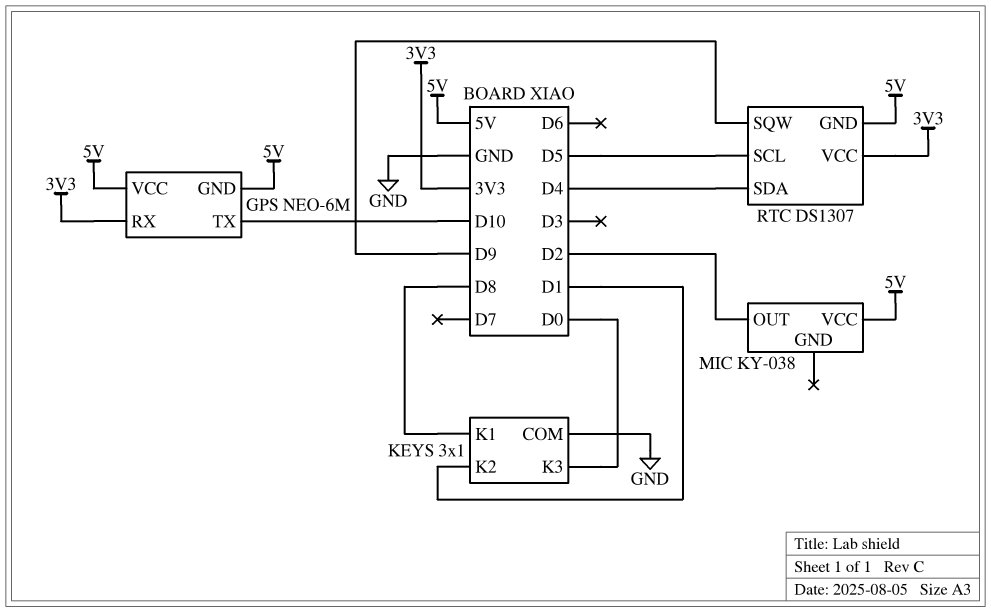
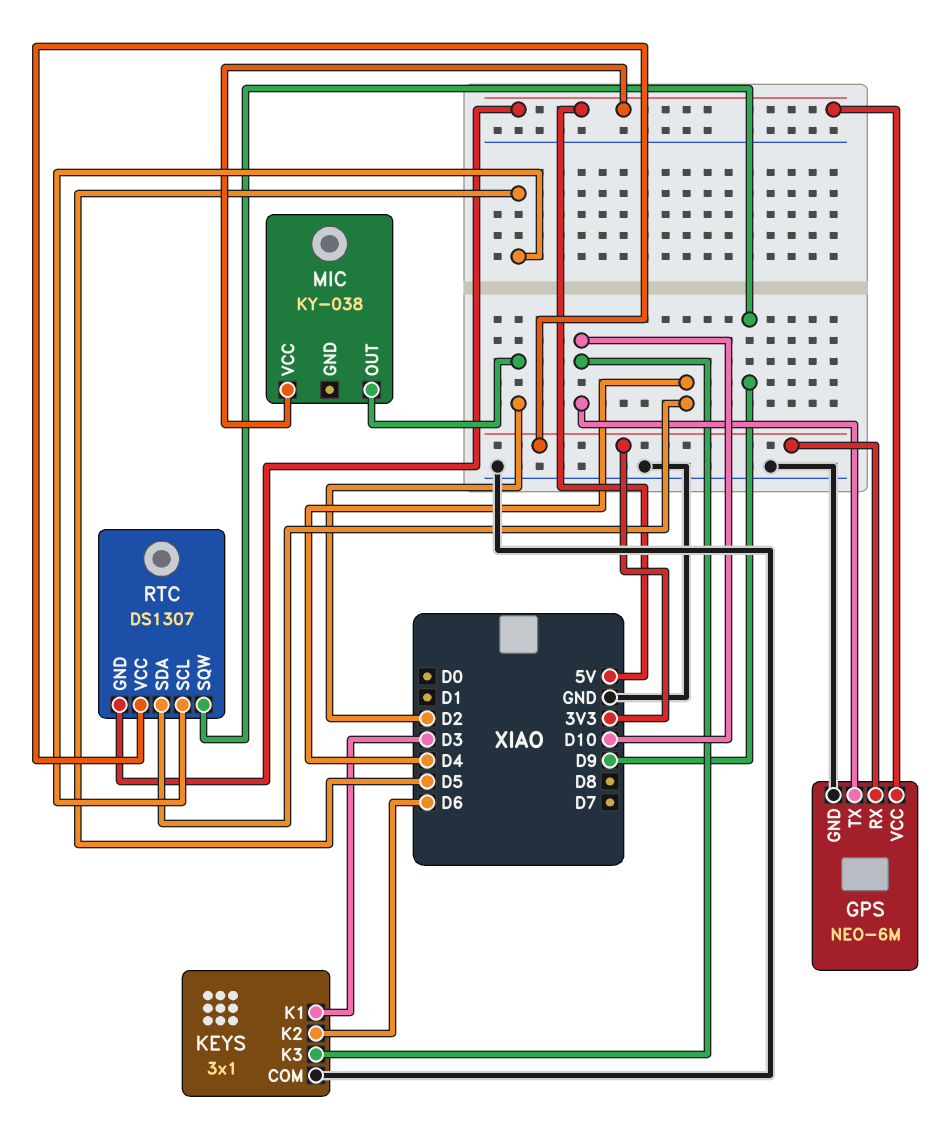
GPS pin GND: 5V -> GND
KEYS pin K1: D8 -> D3
KEYS pin K2: D1 -> D6
KEYS pin K3: D0 -> D10

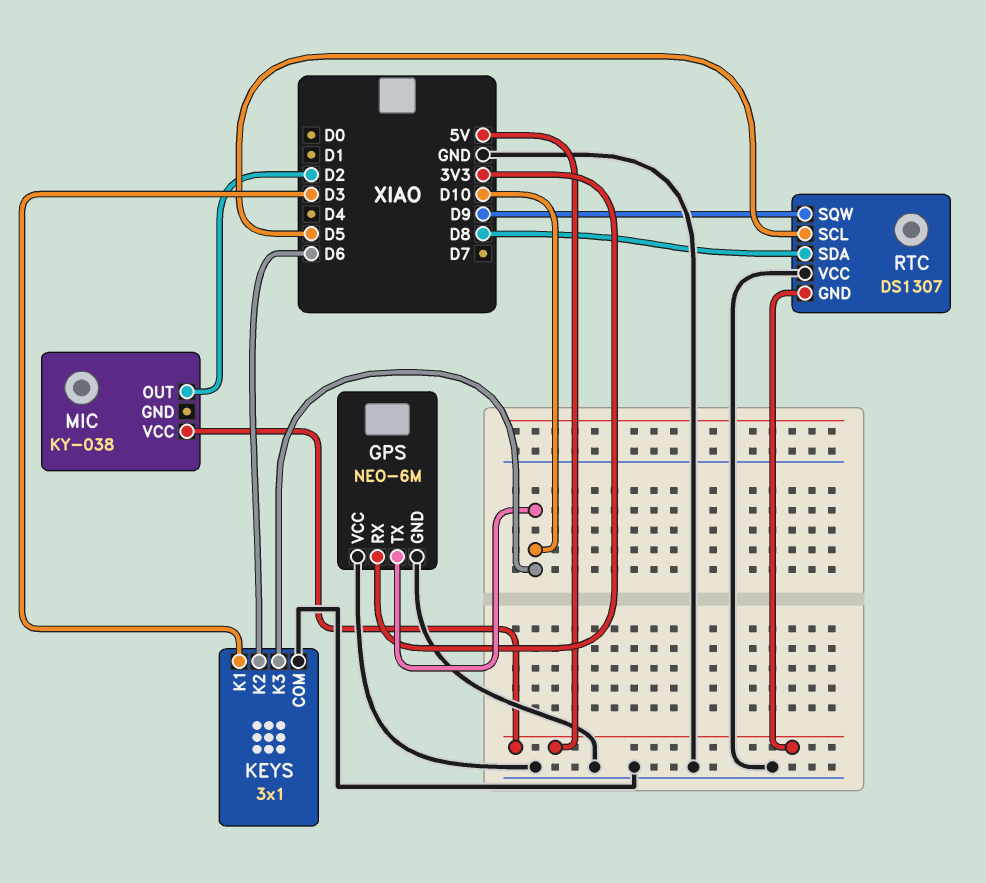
GPS pin VCC: 5V -> GND
RTC pin SDA: D4 -> D8
RTC pin VCC: 3V3 -> GND

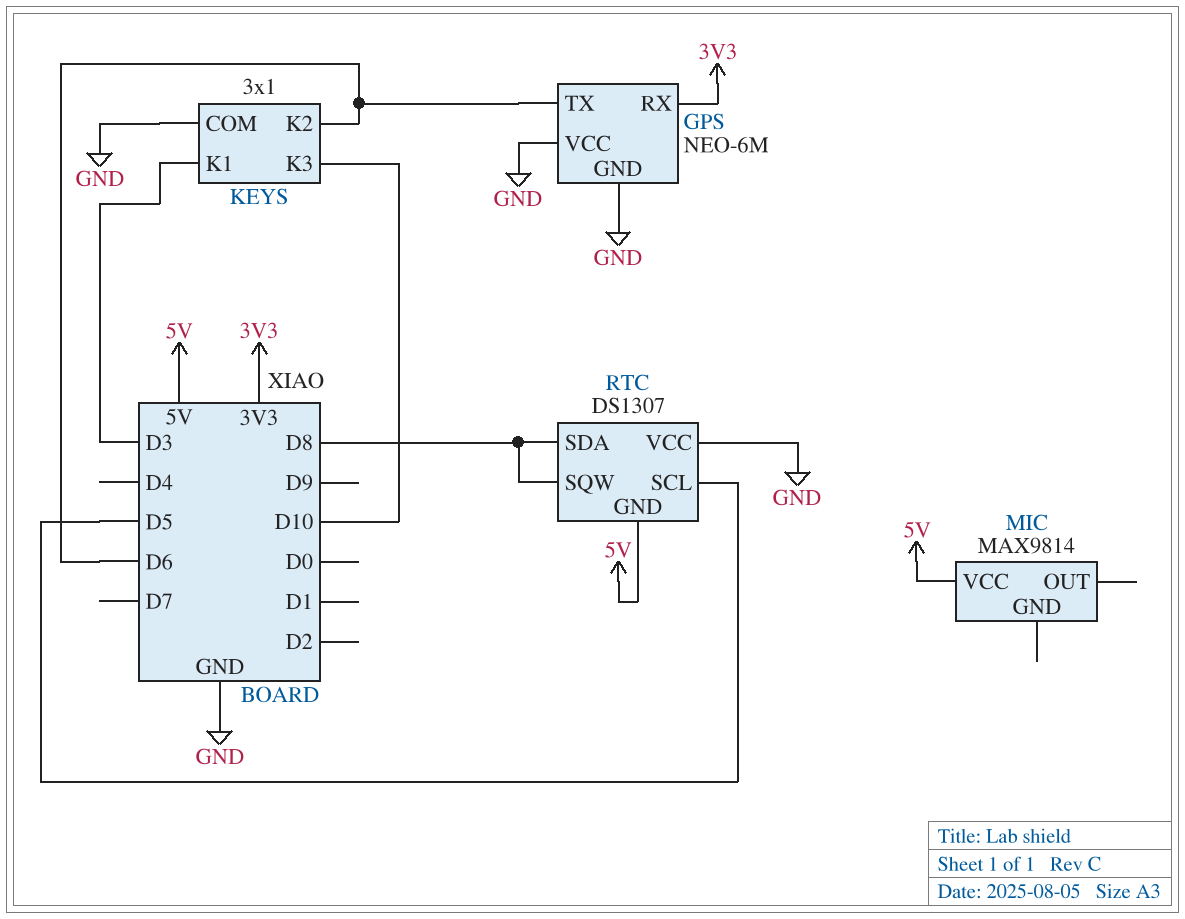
GPS pin TX: D10 -> D6
MIC: KY-038 -> MAX9814
MIC pin OUT: D2 -> none
RTC pin SQW: D9 -> D8

